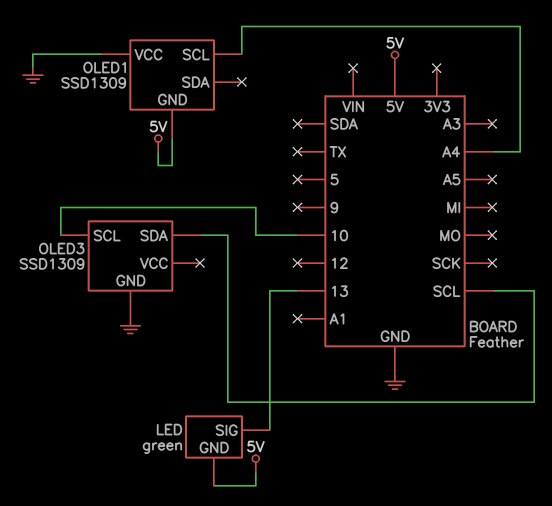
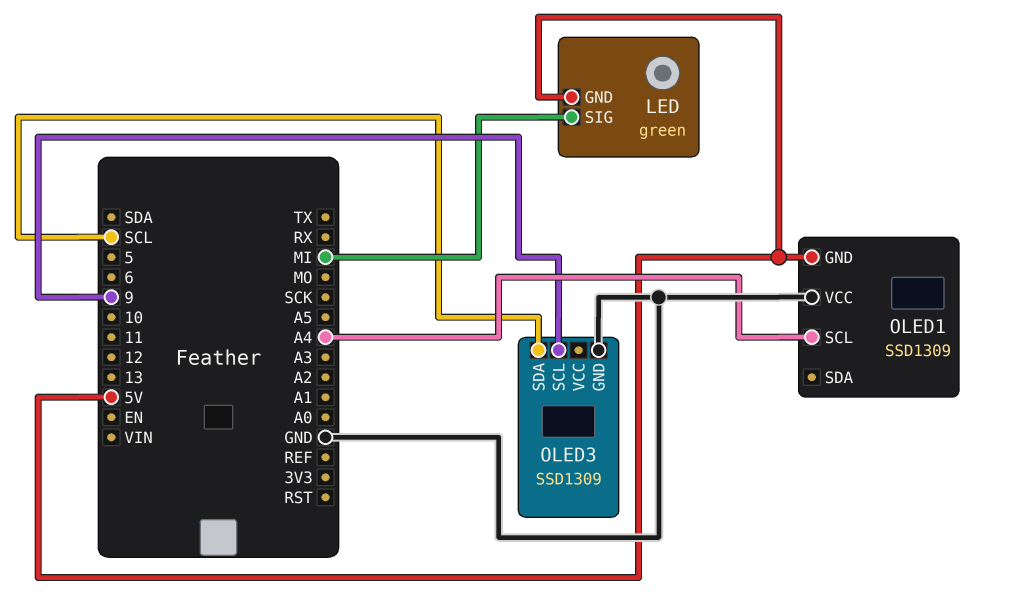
LED pin SIG: 13 -> MI
OLED3 pin SCL: 10 -> 9

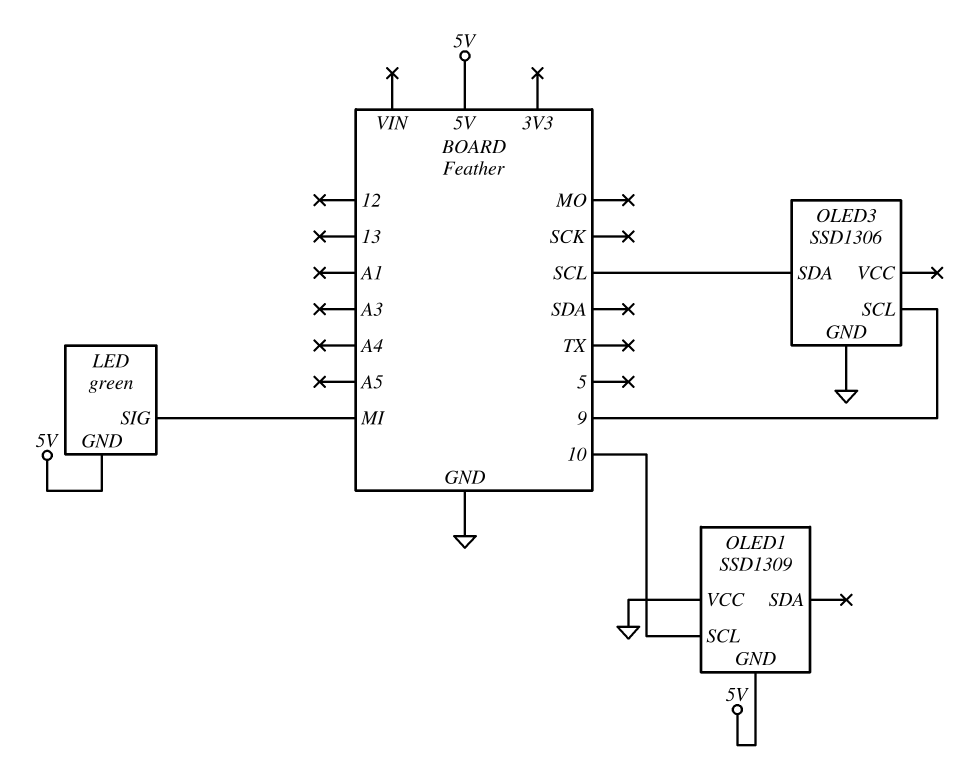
OLED1 pin SCL: A4 -> 10
OLED3: SSD1309 -> SSD1306

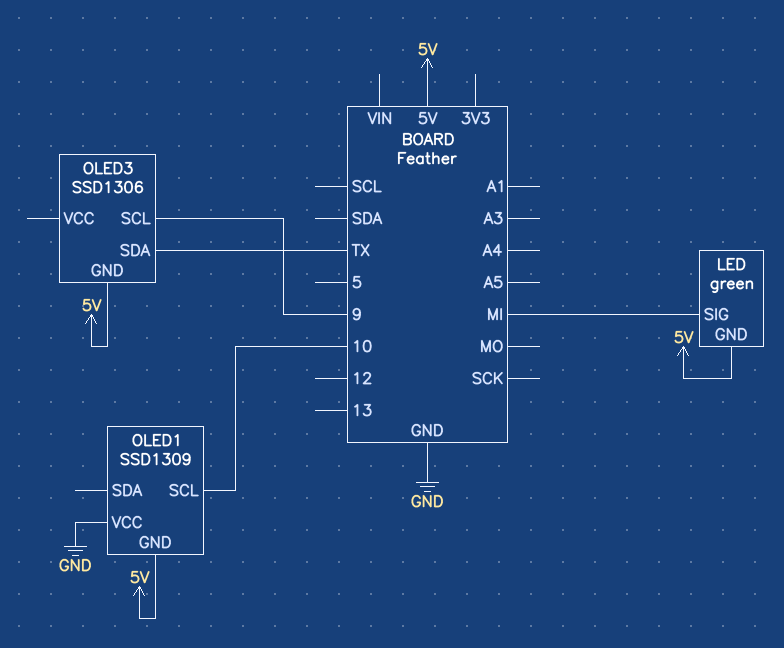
OLED3 pin GND: GND -> 5V
OLED3 pin SDA: SCL -> TX

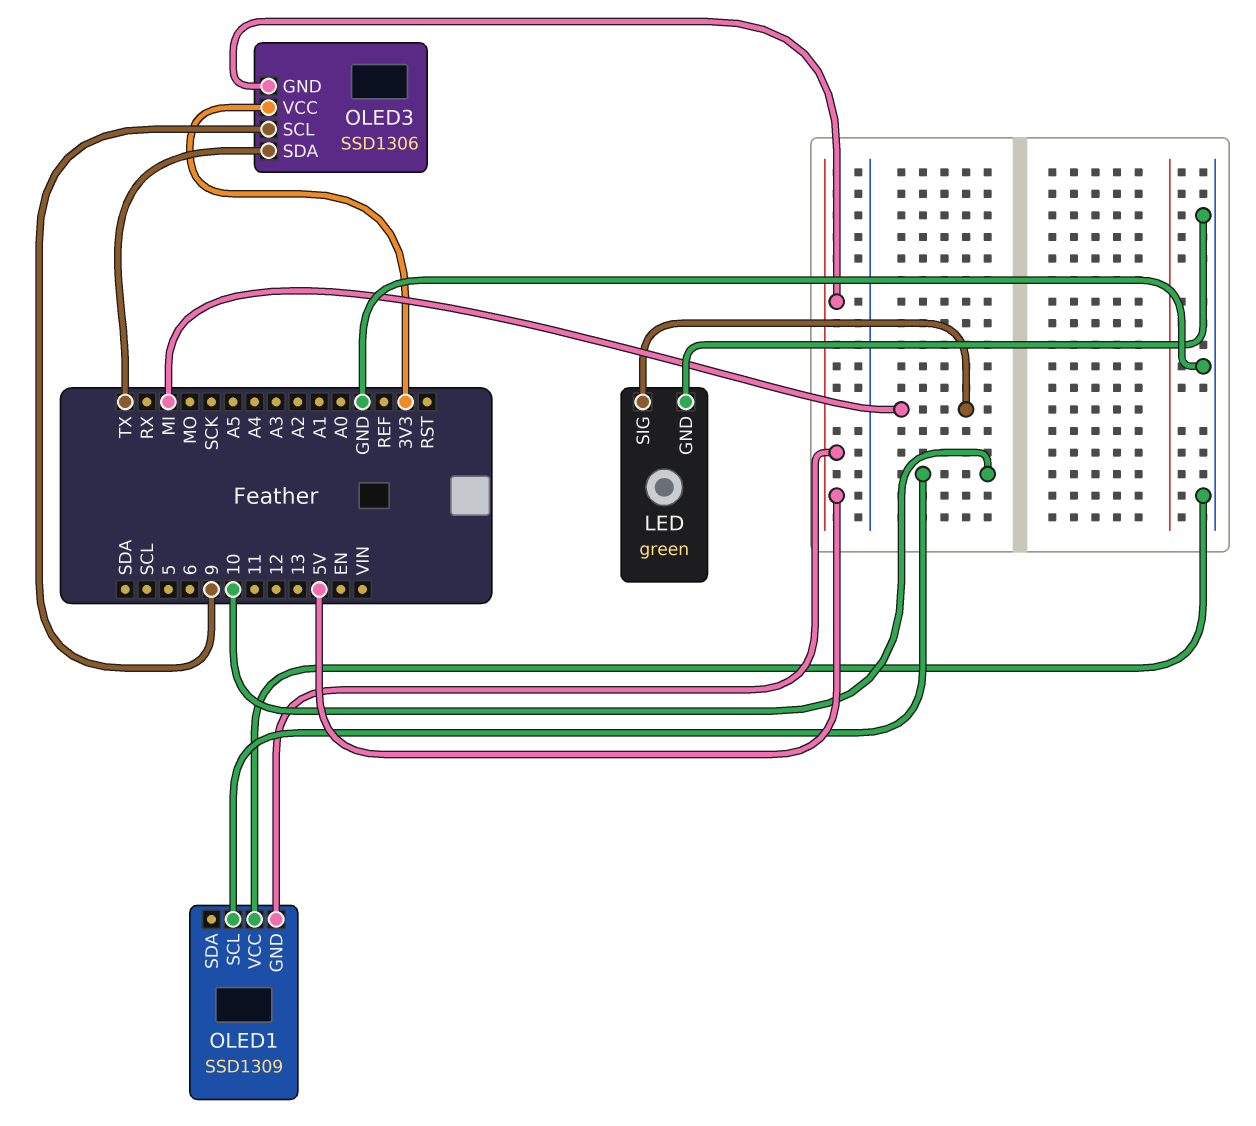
LED pin GND: 5V -> GND
OLED3 pin VCC: none -> 3V3

